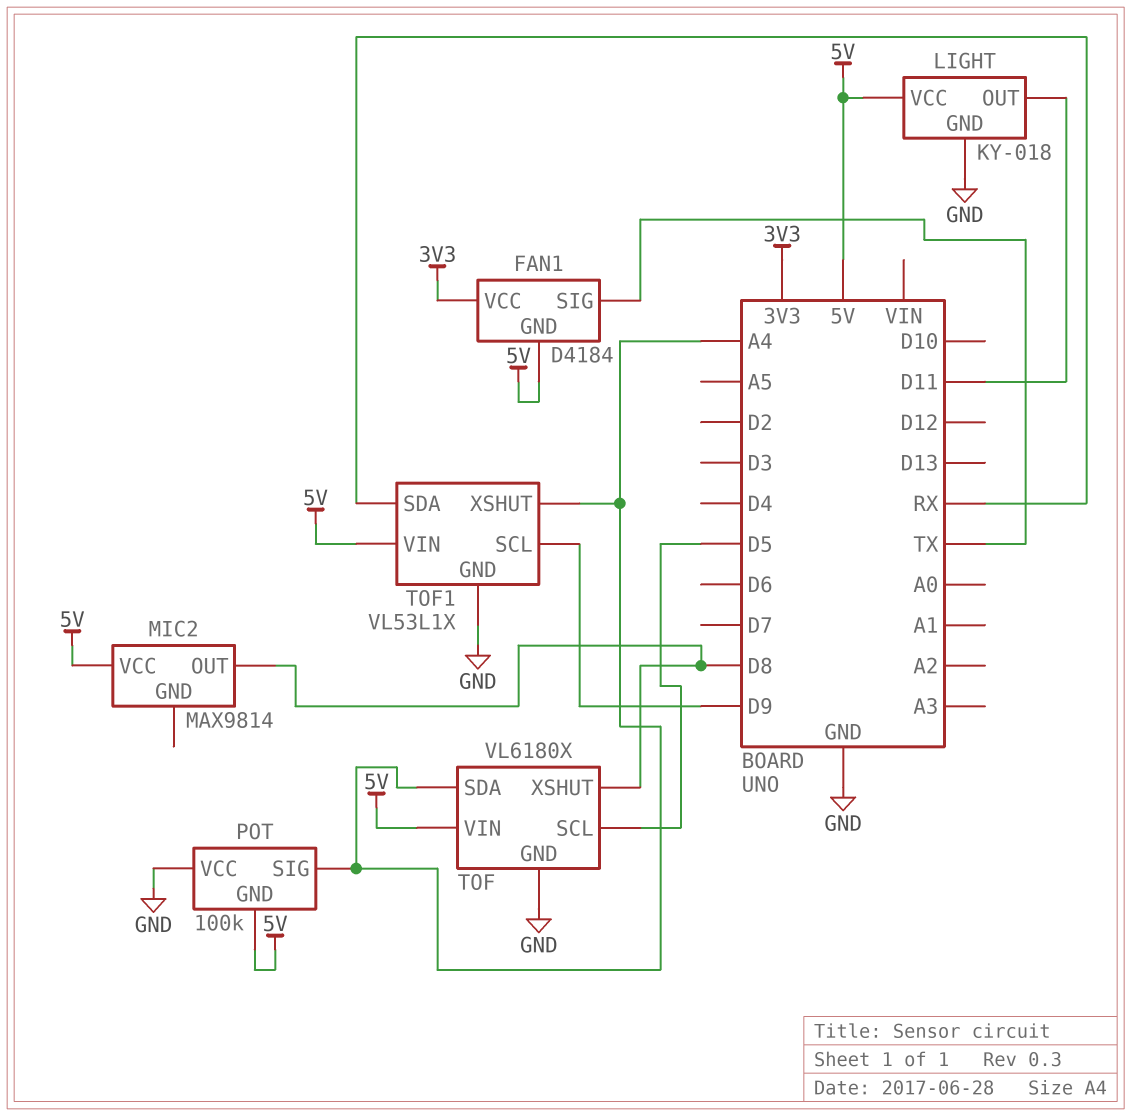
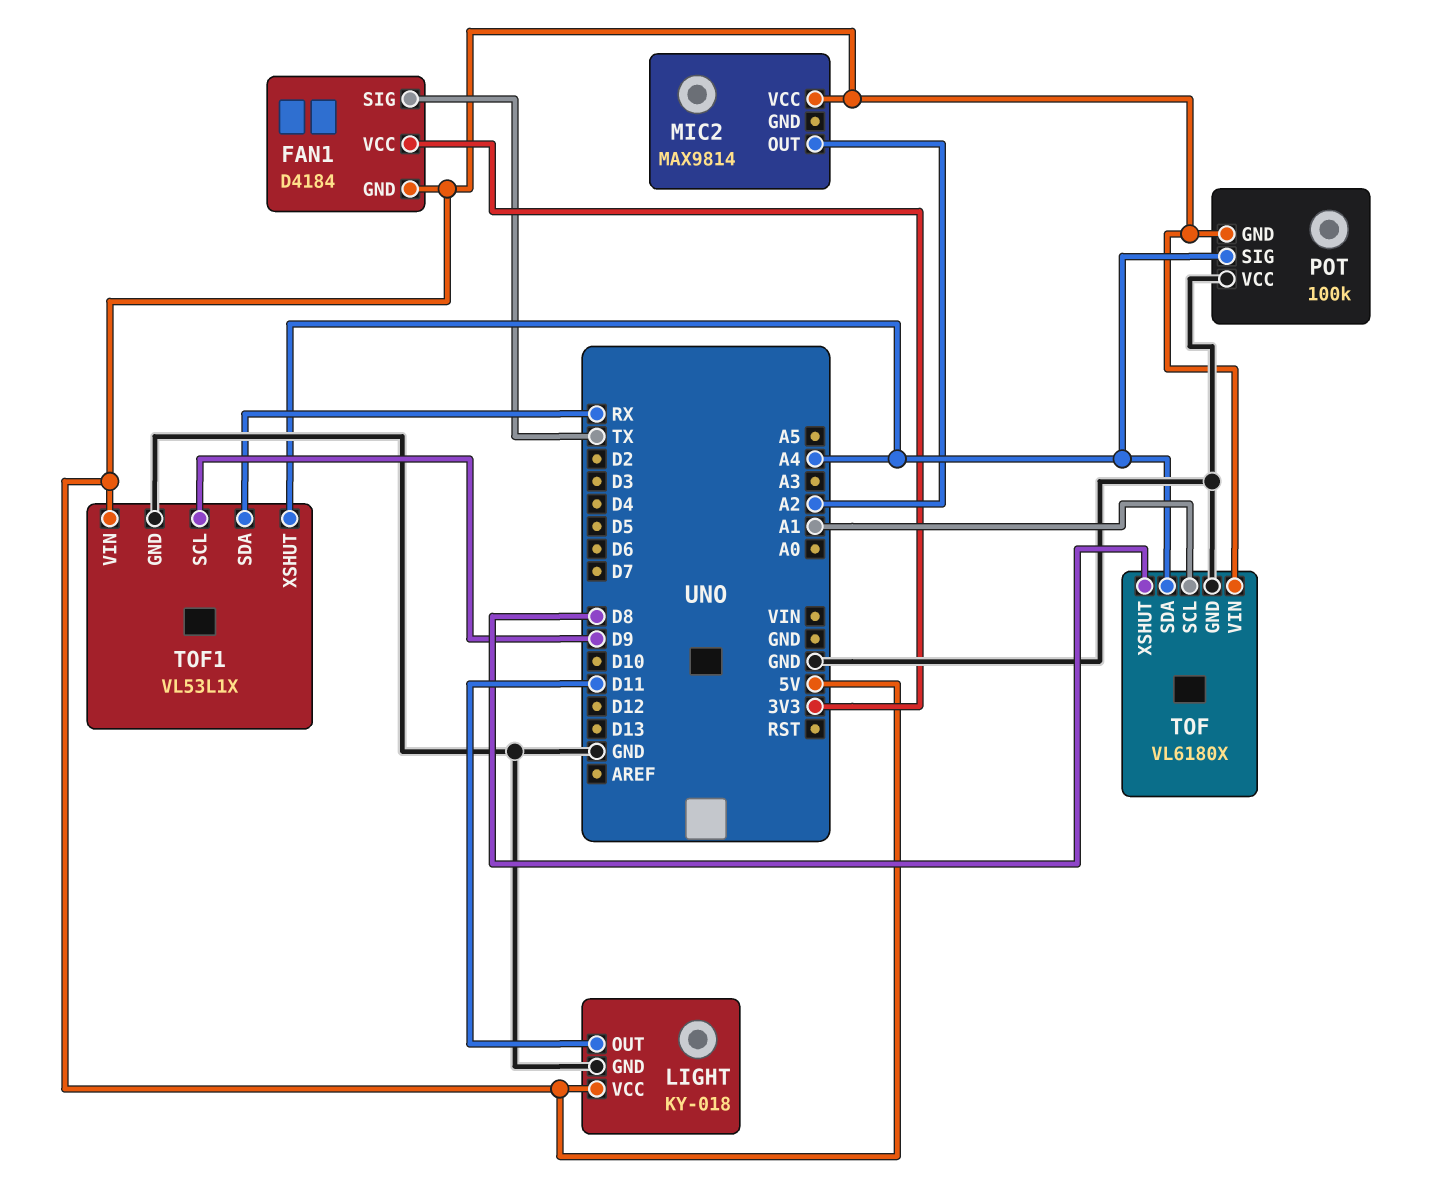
MIC2 pin OUT: D8 -> A2
TOF pin SCL: D5 -> A1

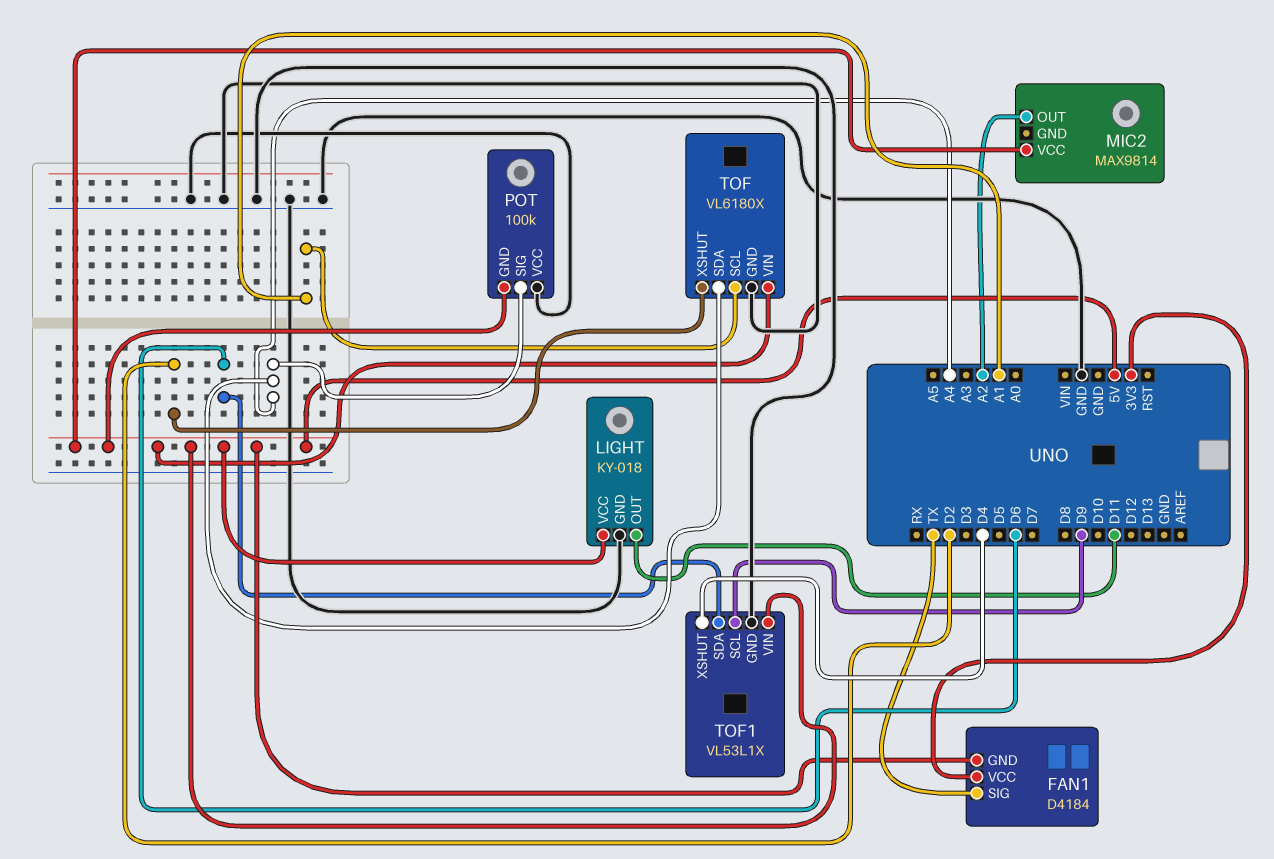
TOF pin XSHUT: D8 -> D2
TOF1 pin SDA: RX -> D6
TOF1 pin XSHUT: A4 -> D4

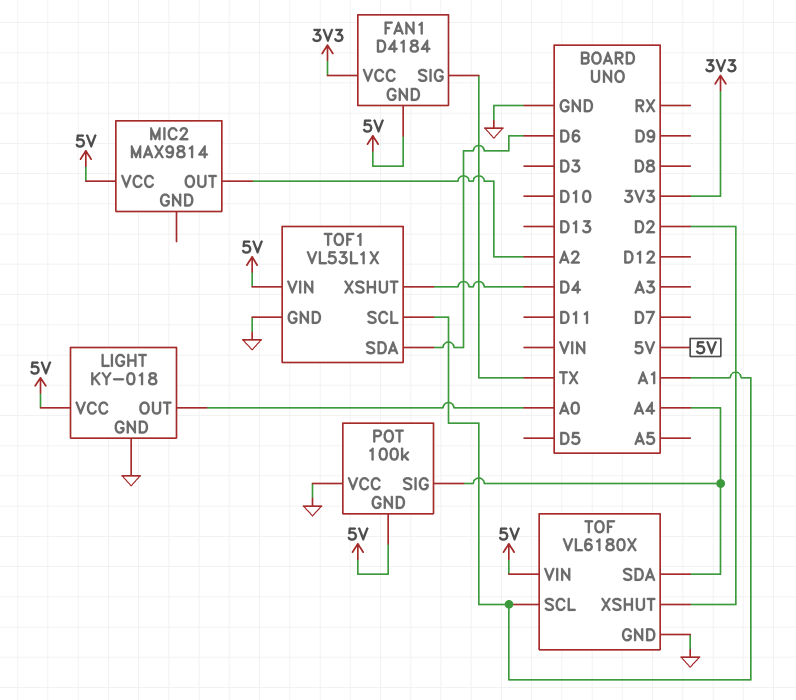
LIGHT pin OUT: D11 -> A0
TOF1 pin SCL: D9 -> A1

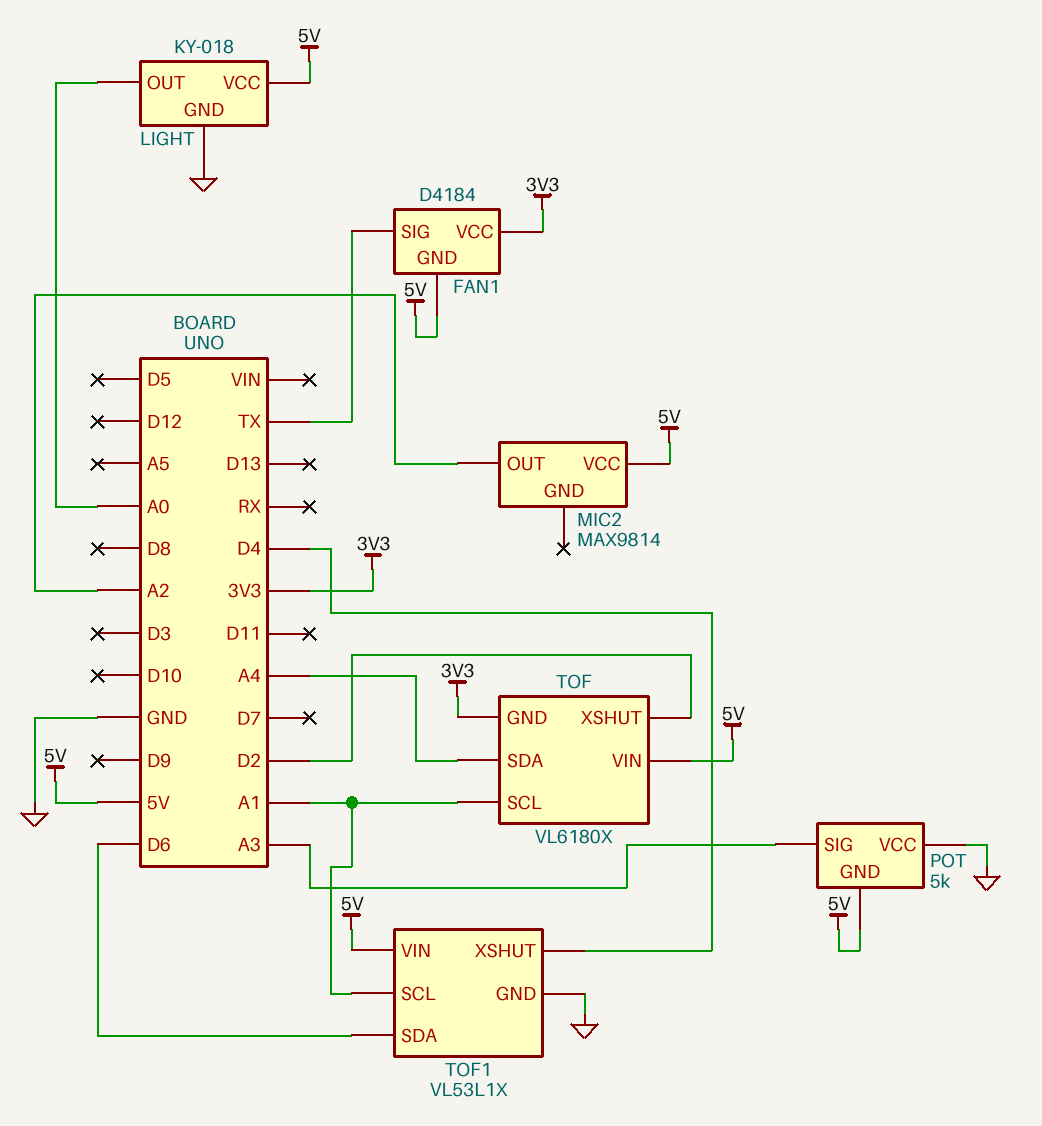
POT: 100k -> 5k
POT pin SIG: A4 -> A3
TOF pin GND: GND -> 3V3

